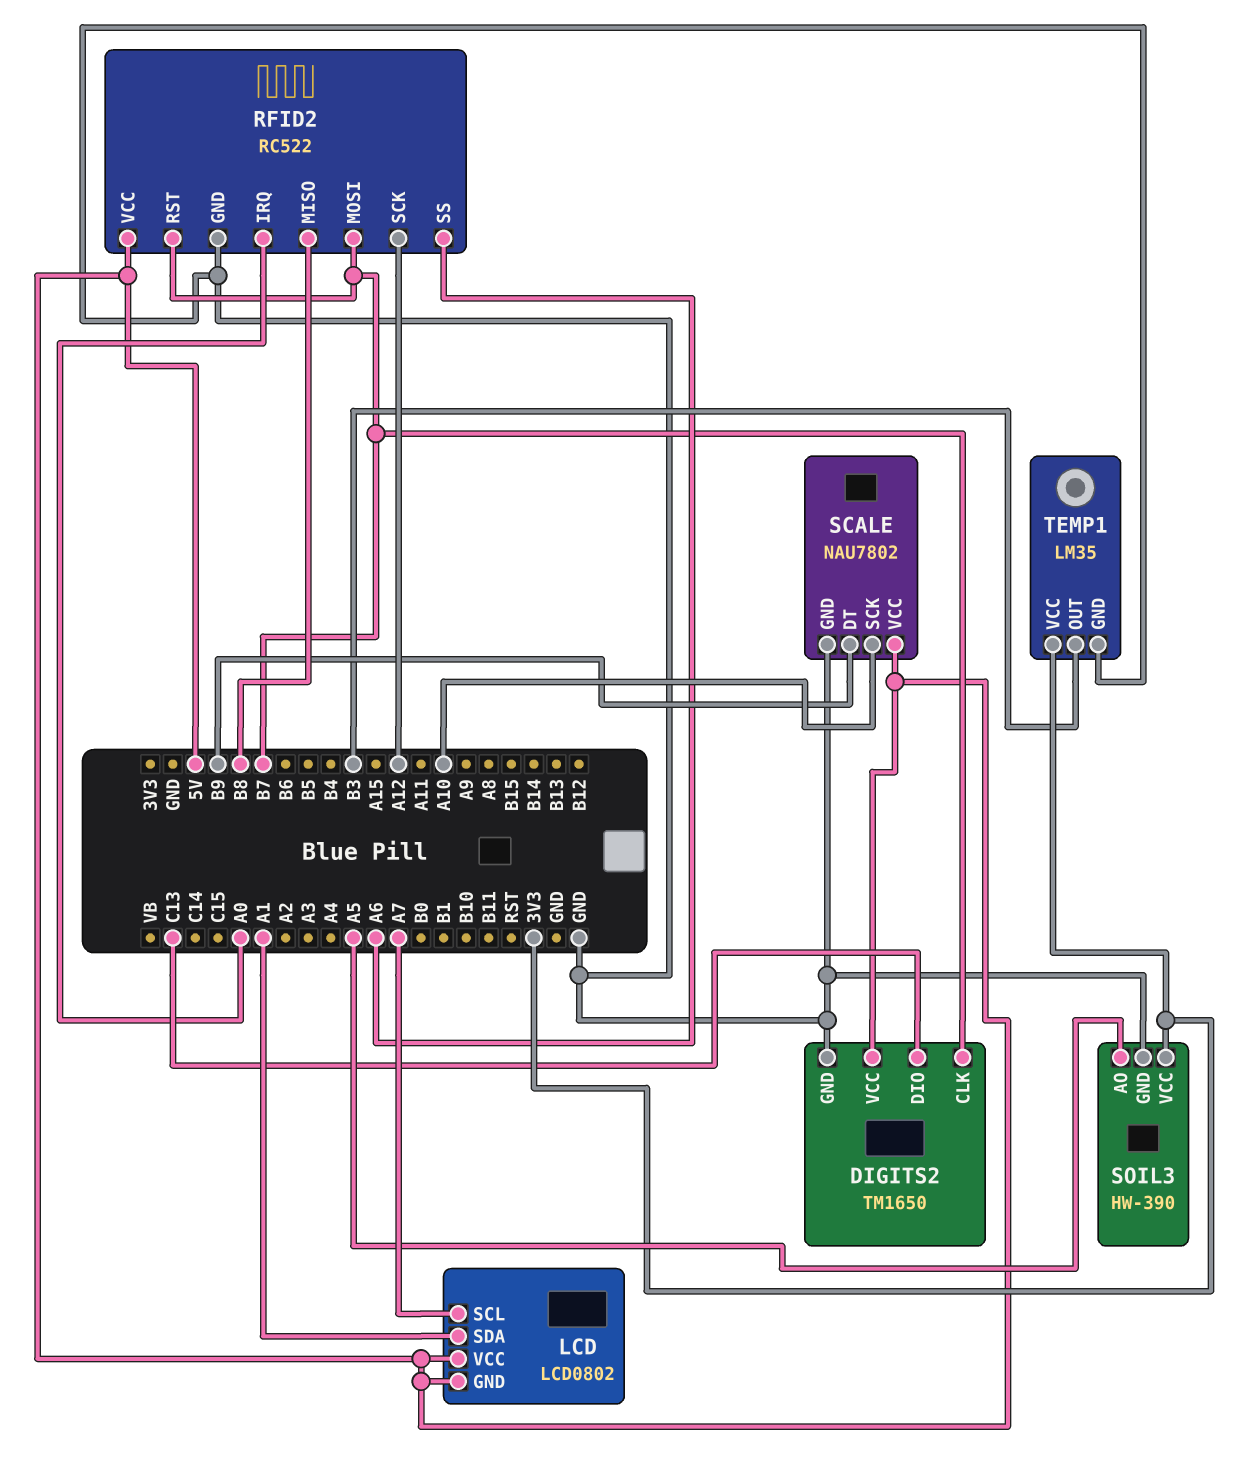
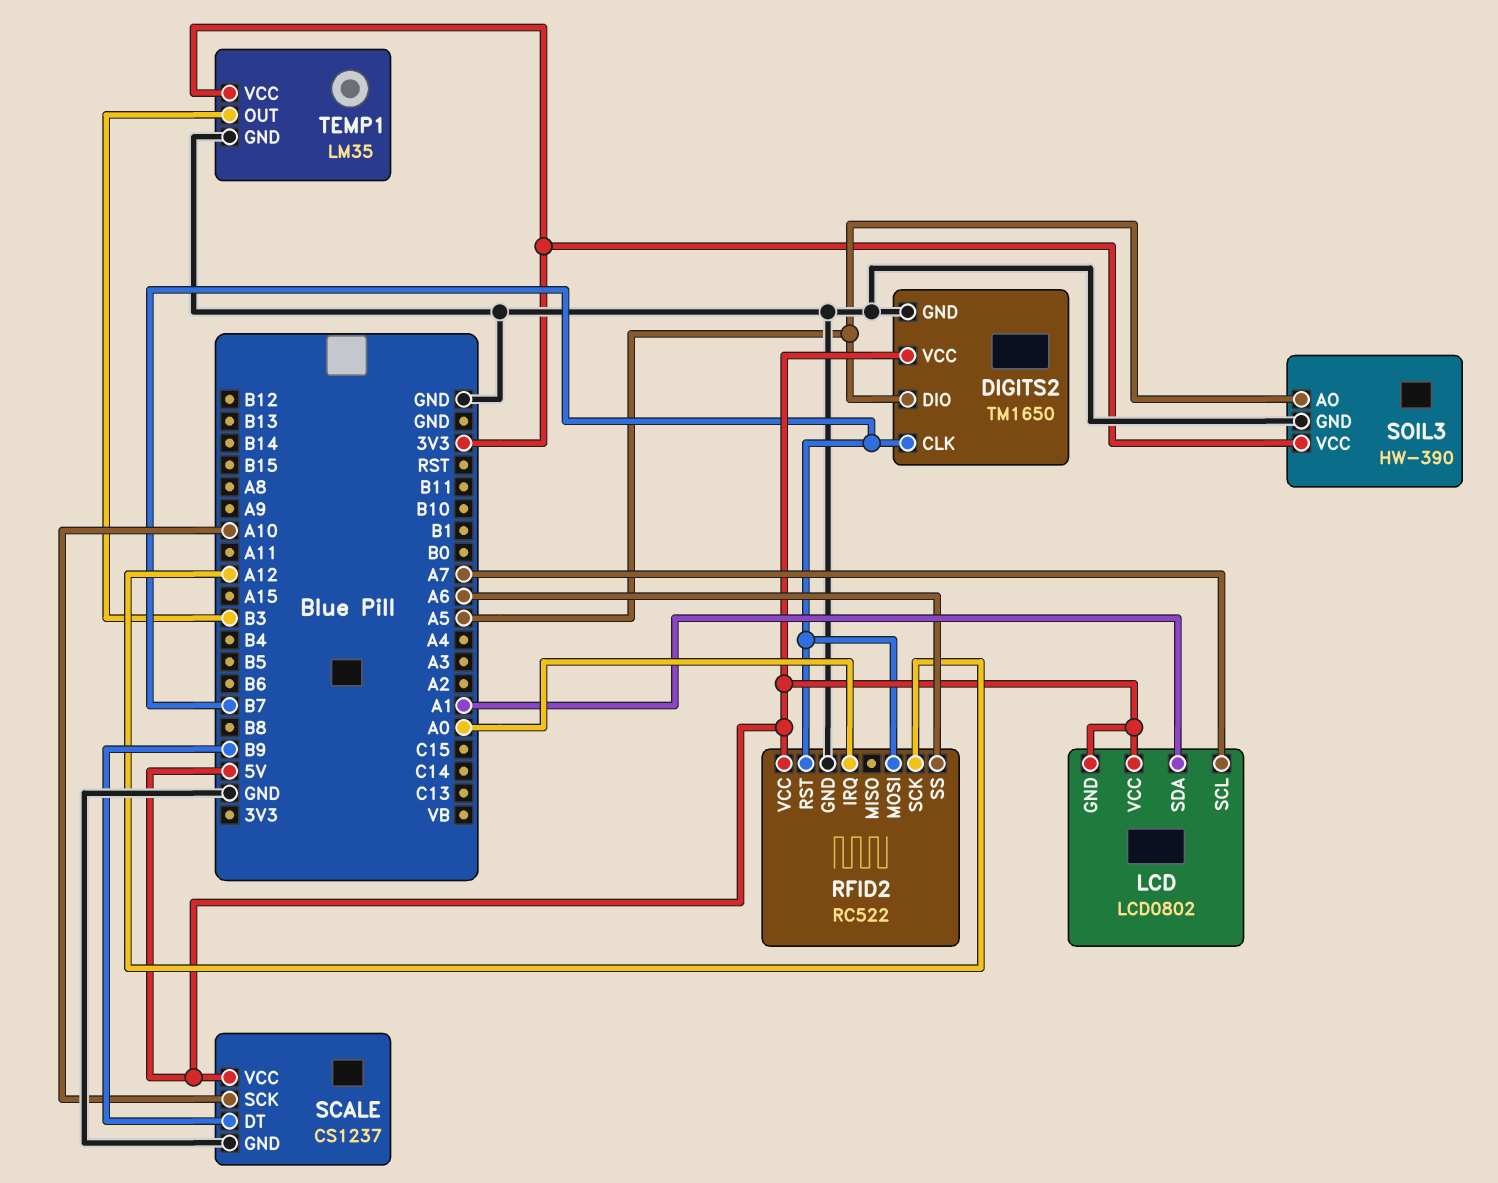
DIGITS2 pin DIO: C13 -> A5
RFID2 pin MISO: B8 -> none
SCALE: NAU7802 -> CS1237

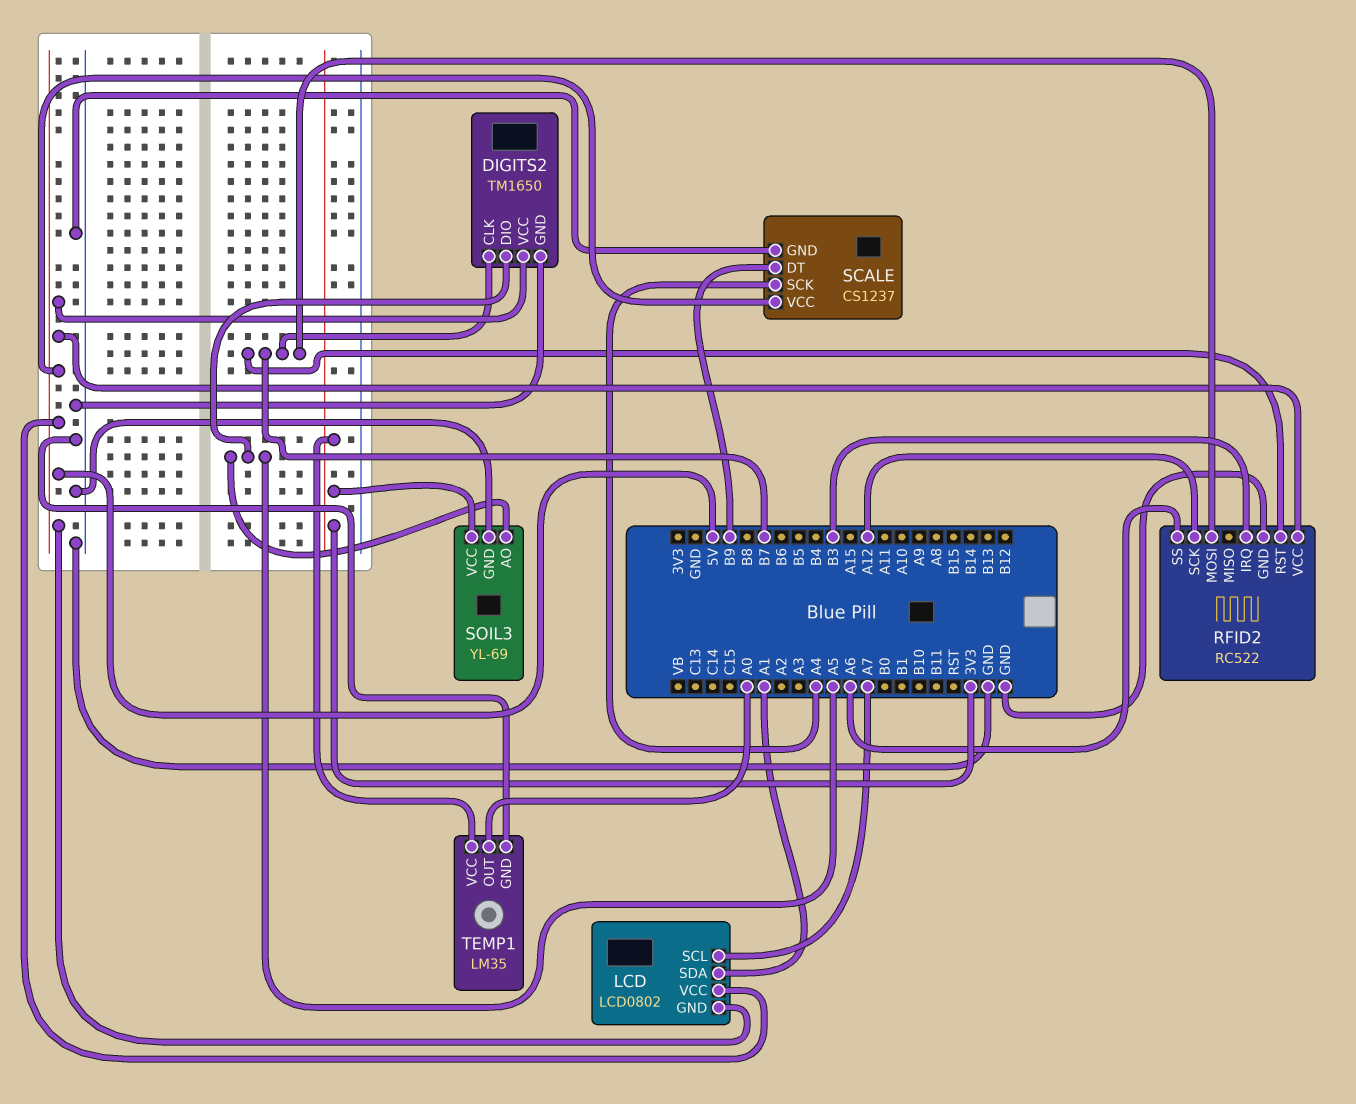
RFID2 pin IRQ: A0 -> B3
SCALE pin SCK: A10 -> A4
SOIL3: HW-390 -> YL-69
TEMP1 pin OUT: B3 -> A0

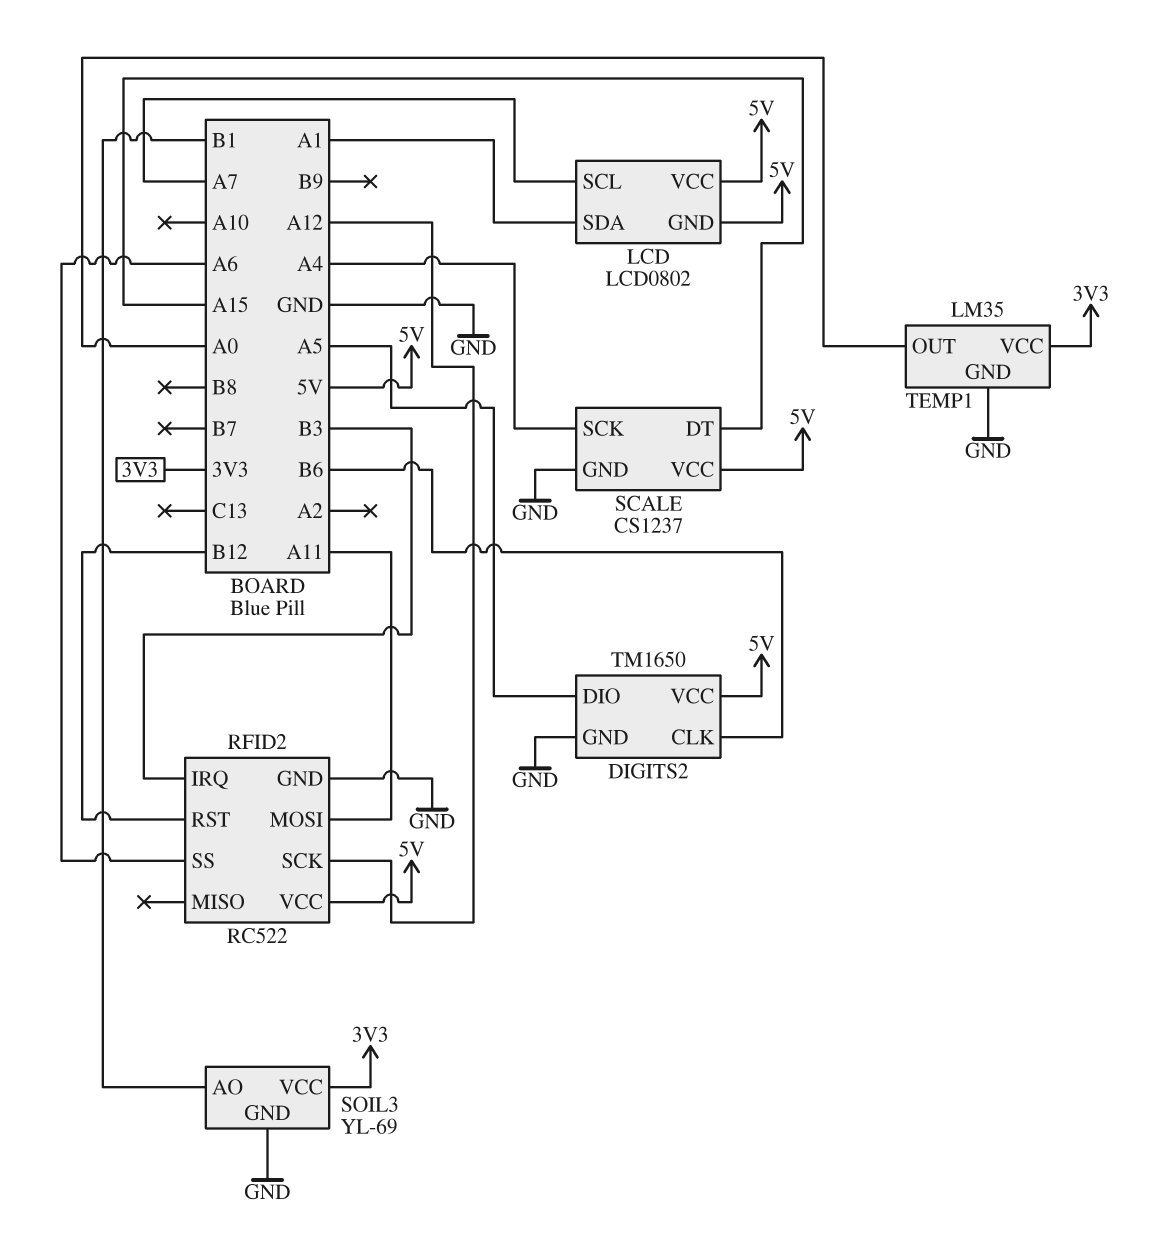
DIGITS2 pin CLK: B7 -> B6
RFID2 pin MOSI: B7 -> A11
RFID2 pin RST: B7 -> B12
SCALE pin DT: B9 -> A15
SOIL3 pin AO: A5 -> B1

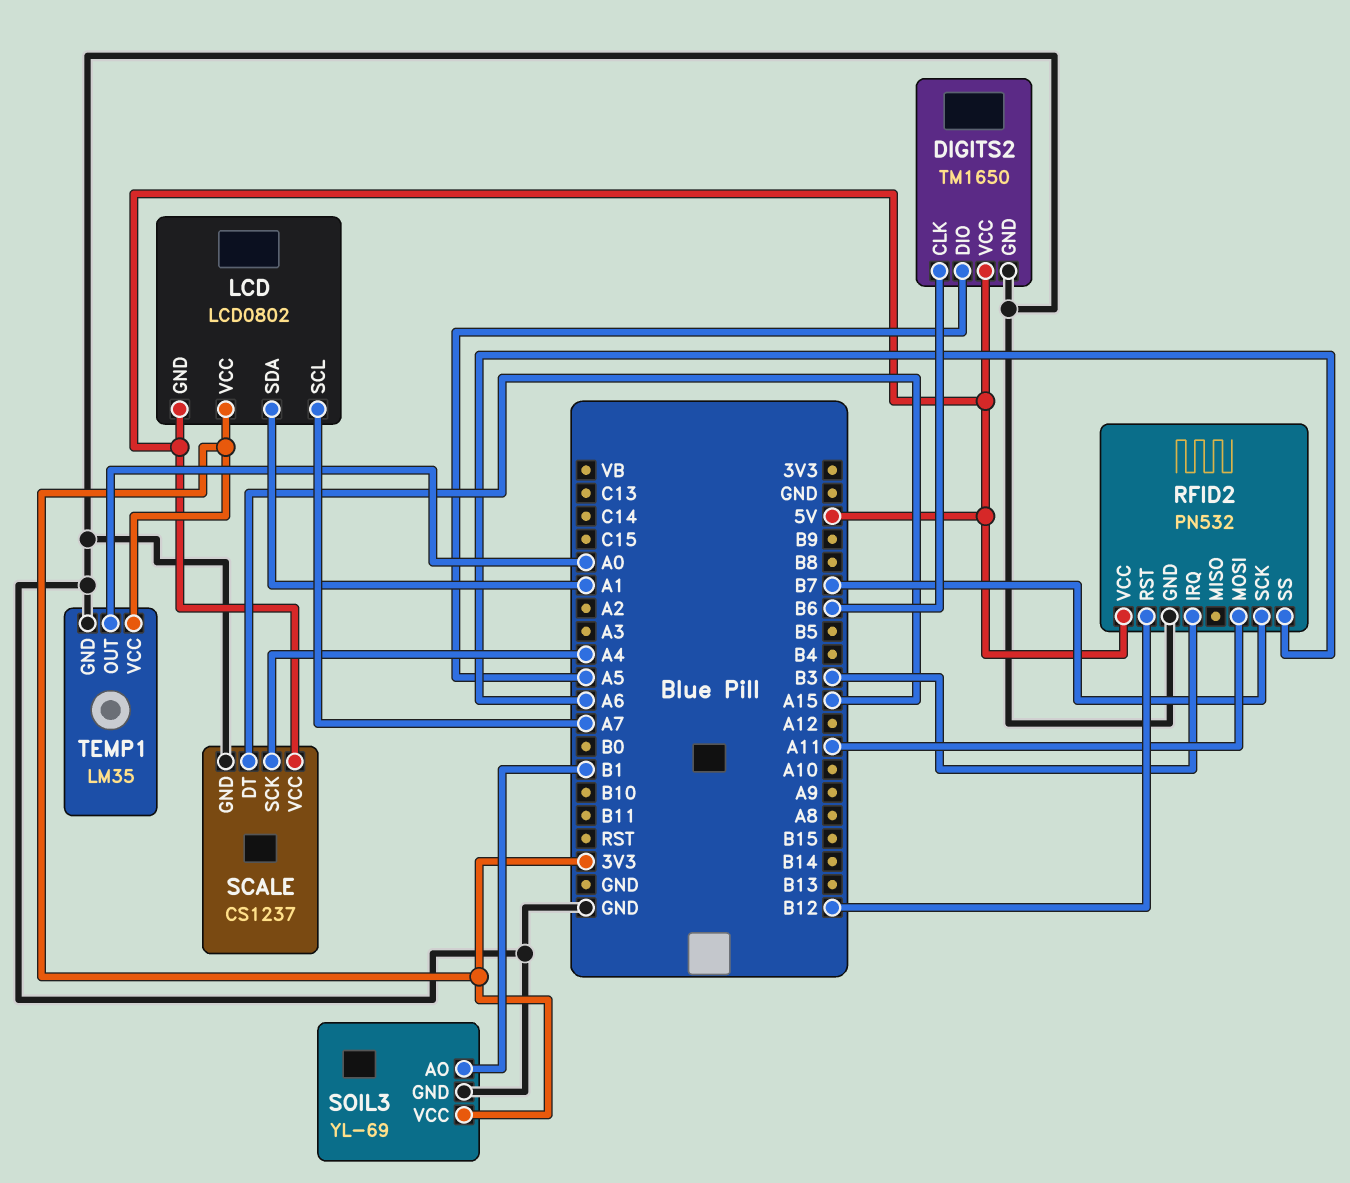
LCD pin VCC: 5V -> 3V3
RFID2: RC522 -> PN532
RFID2 pin SCK: A12 -> B7

